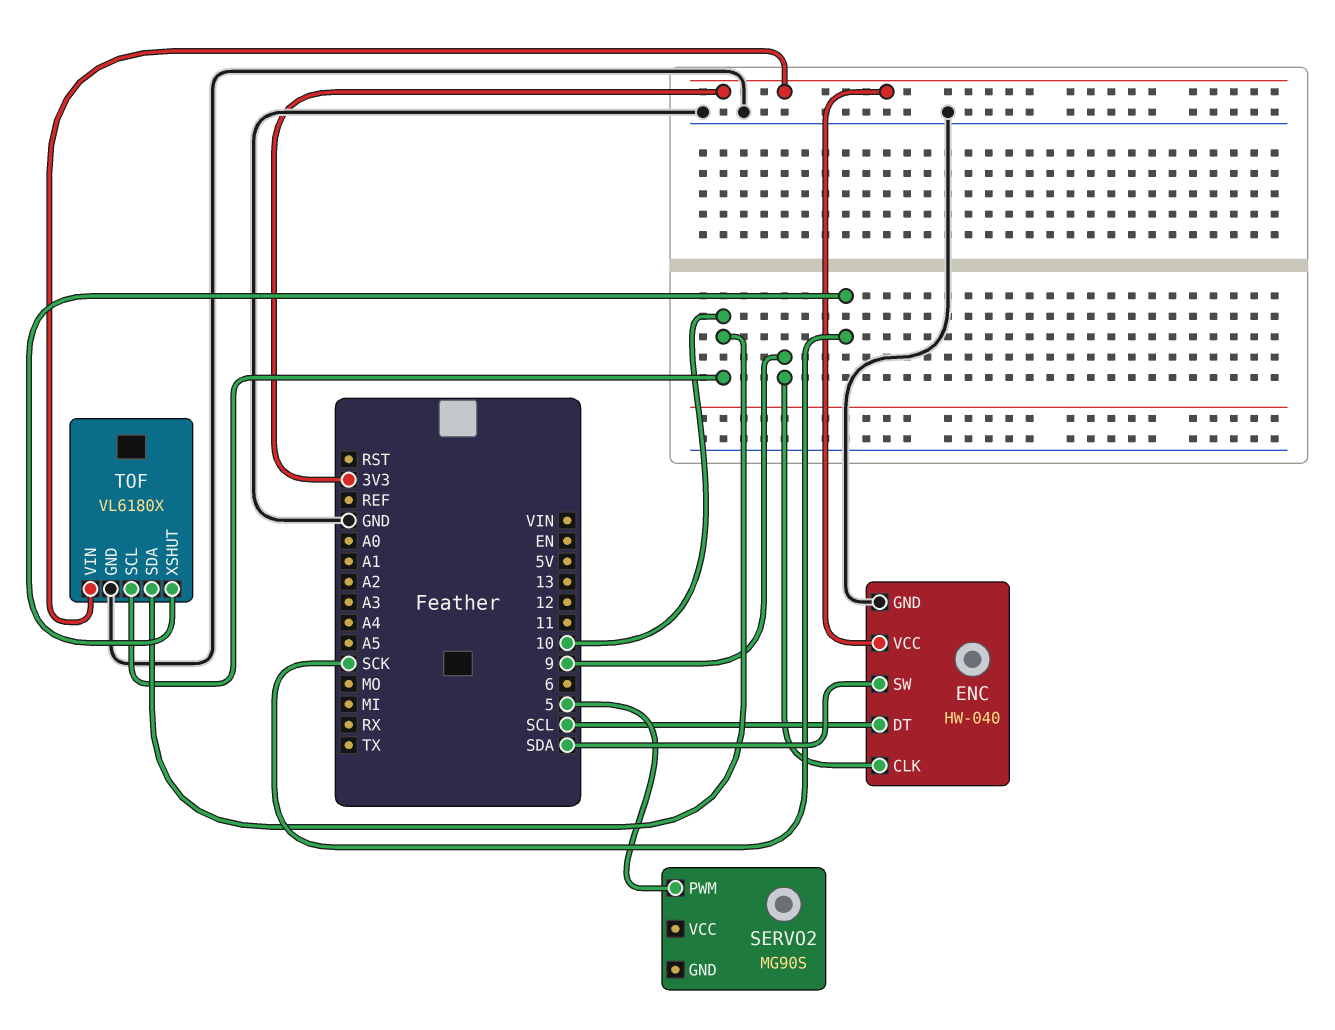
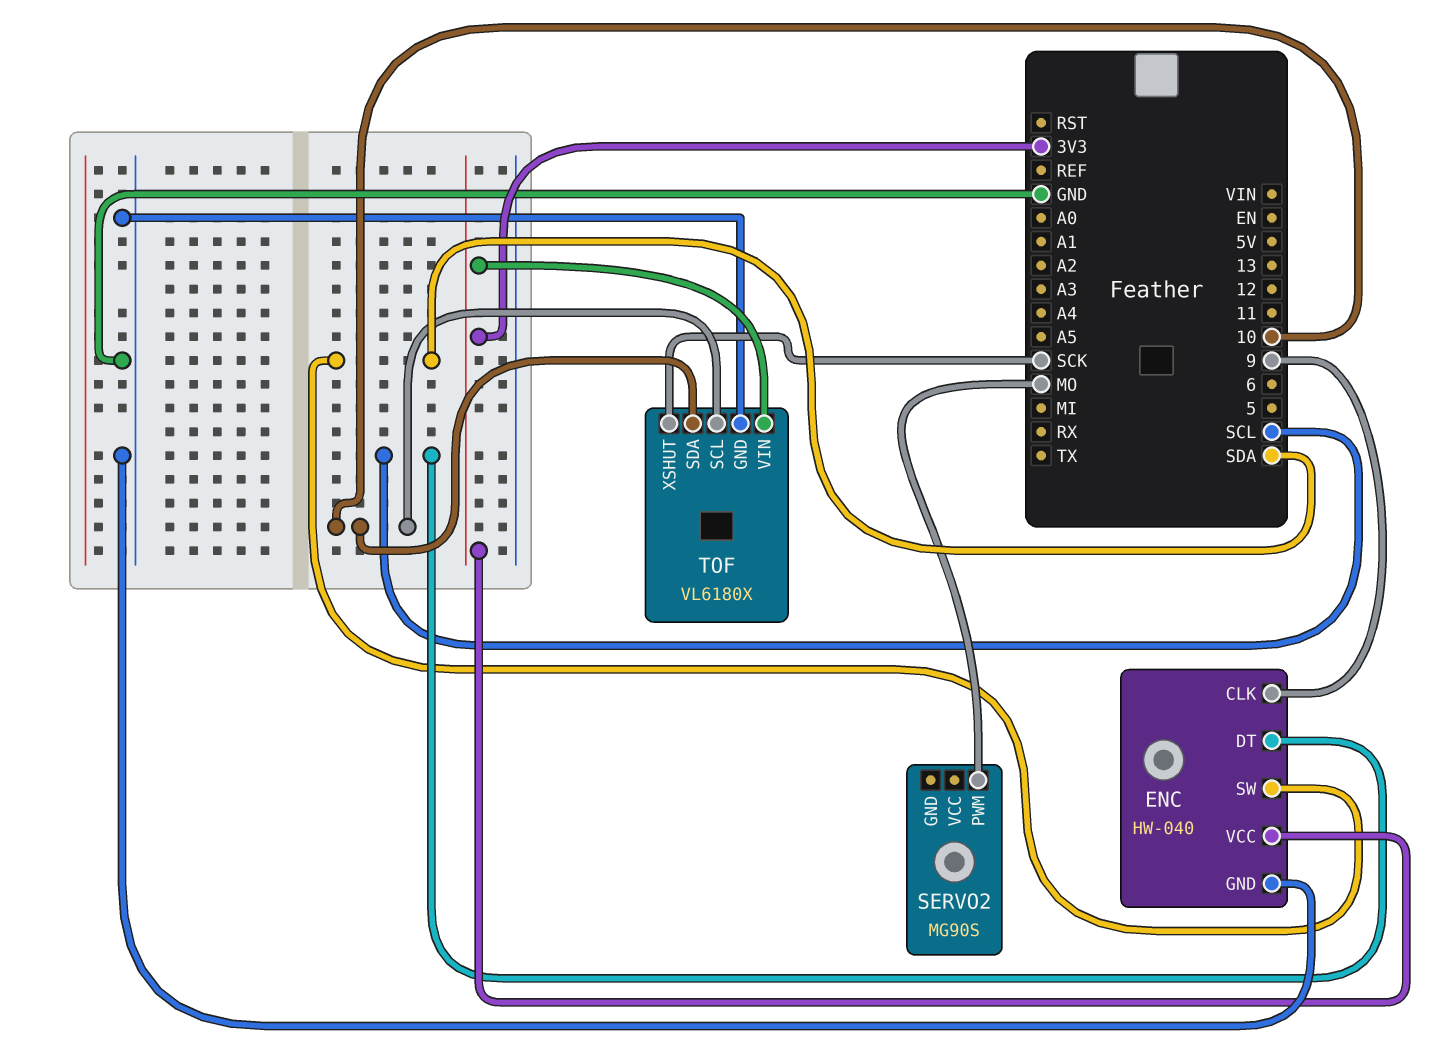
SERVO2 pin PWM: 5 -> MO

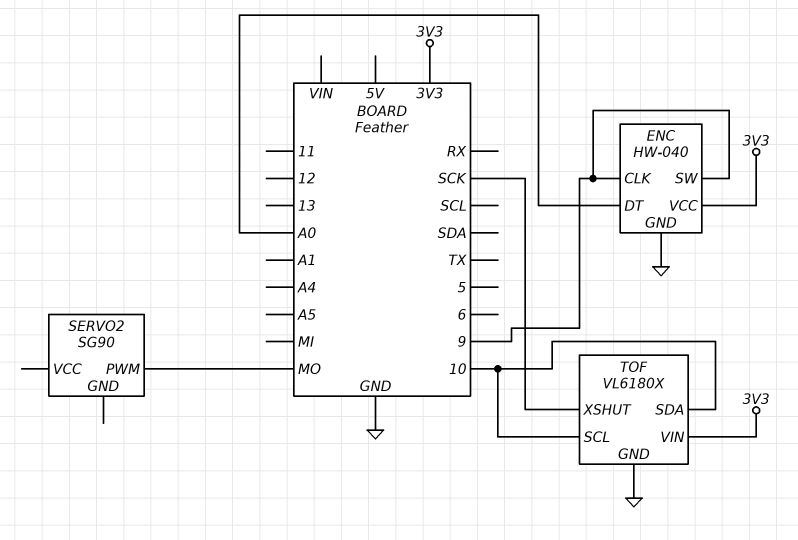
ENC pin DT: SCL -> A0
ENC pin SW: SDA -> 9
SERVO2: MG90S -> SG90

